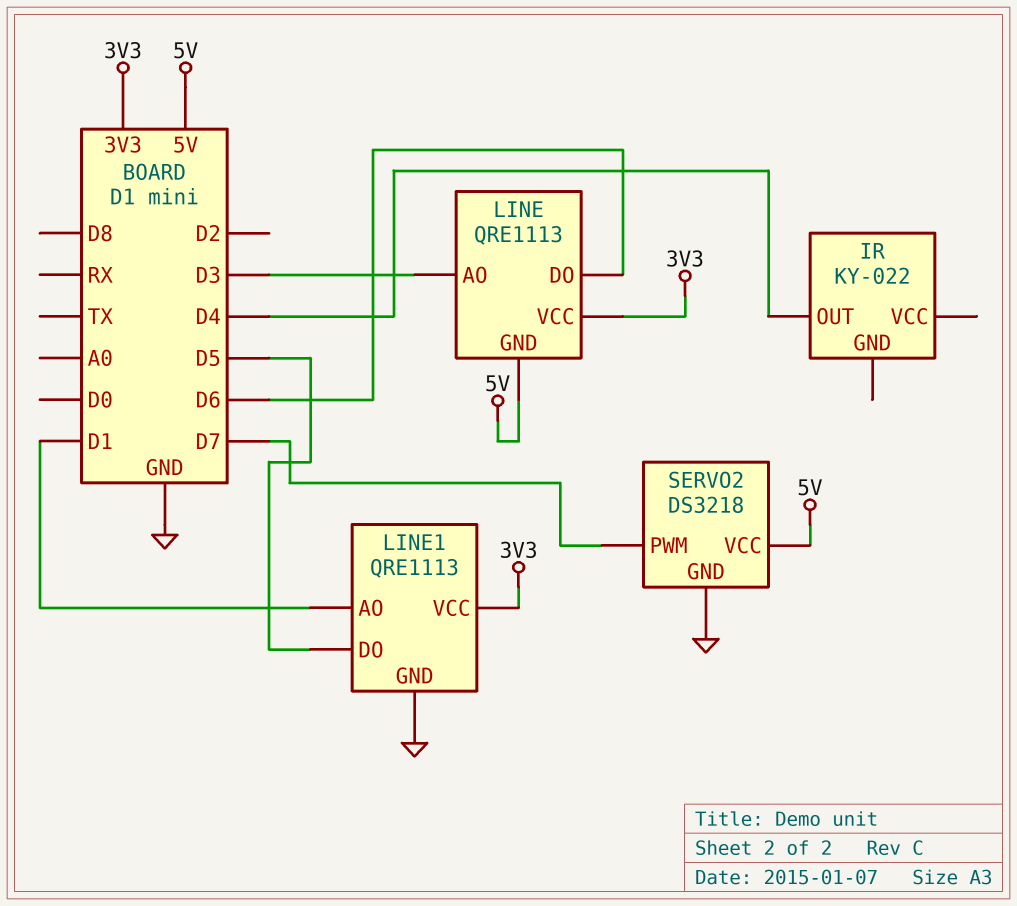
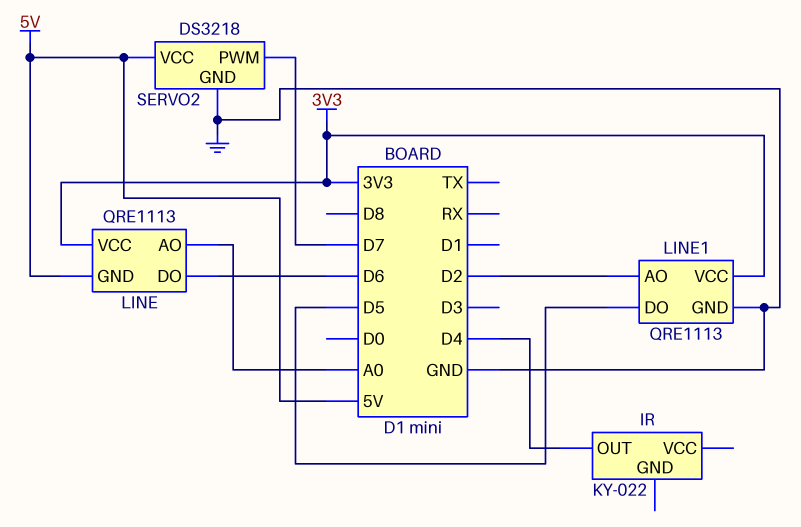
LINE pin AO: D3 -> A0
LINE1 pin AO: D1 -> D2

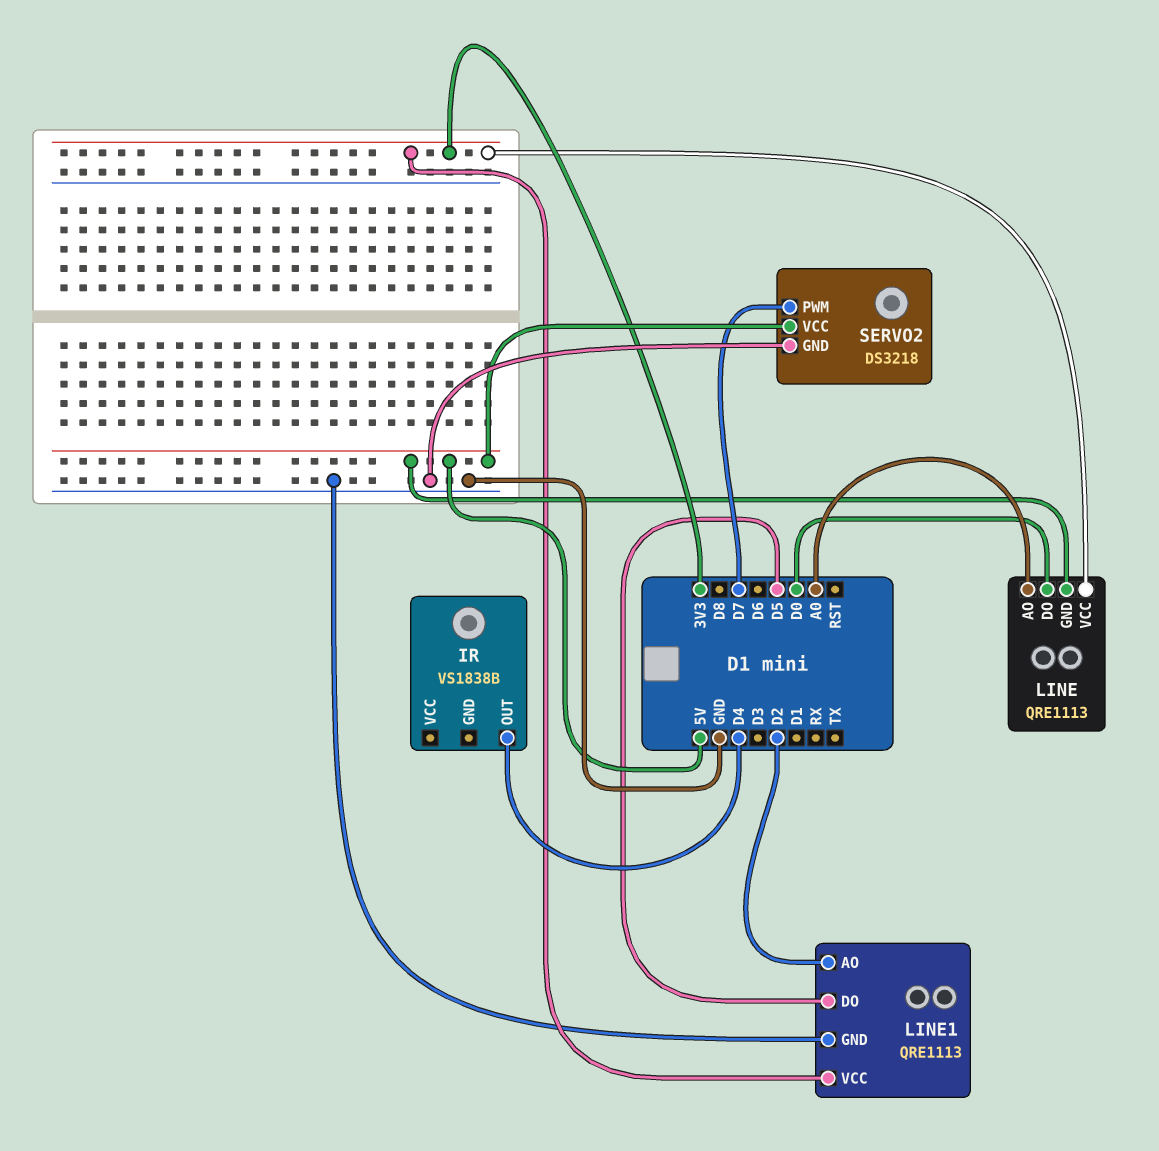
IR: KY-022 -> VS1838B
LINE pin DO: D6 -> D0

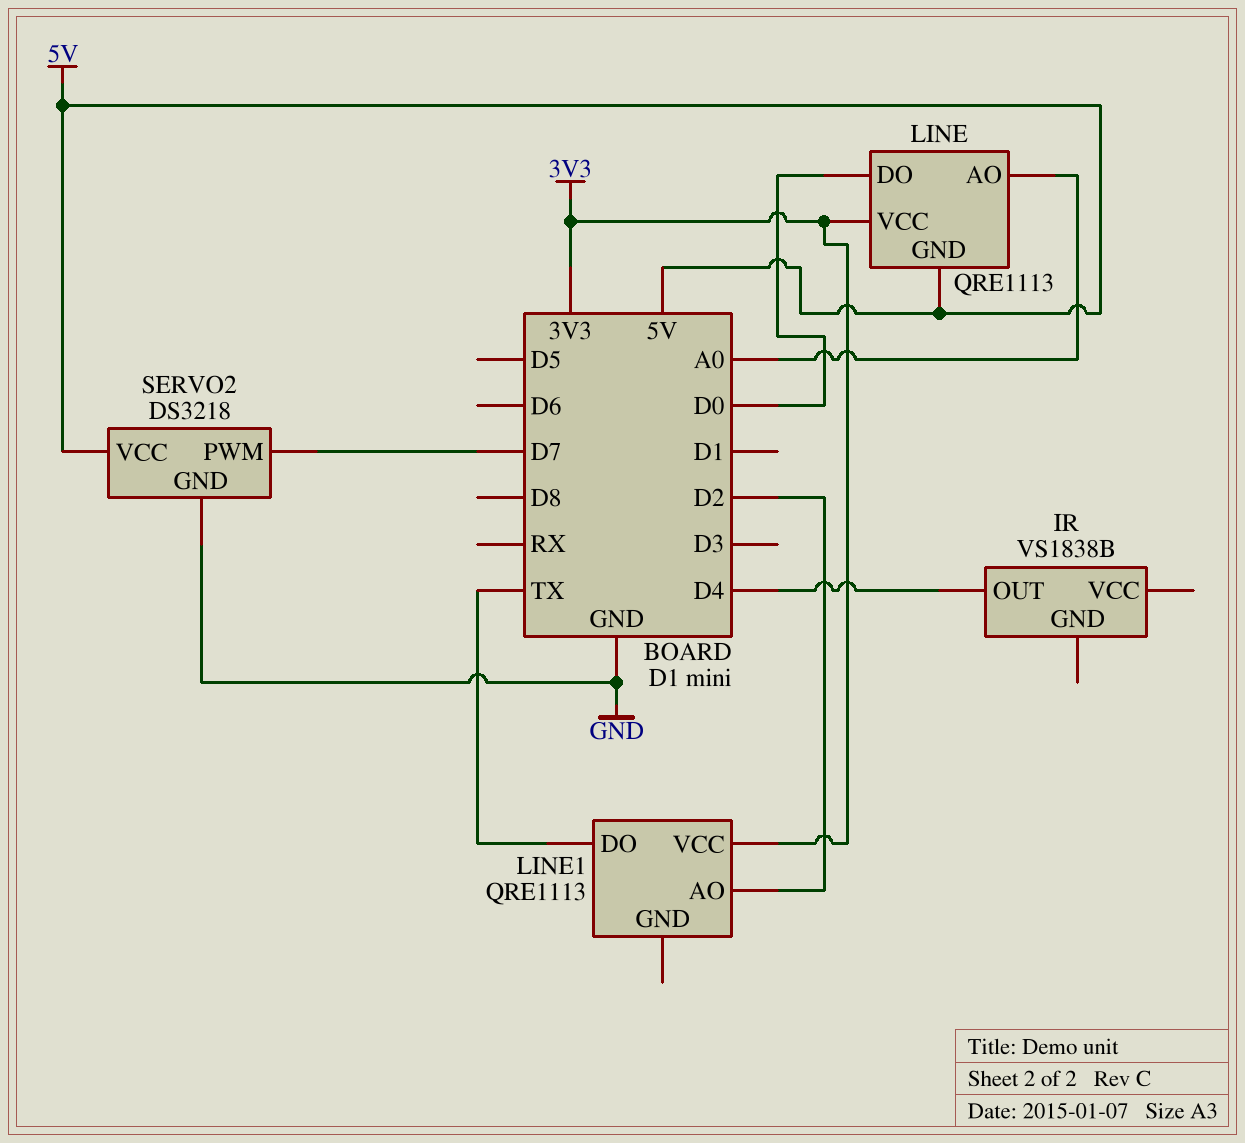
LINE1 pin DO: D5 -> TX
LINE1 pin GND: GND -> none

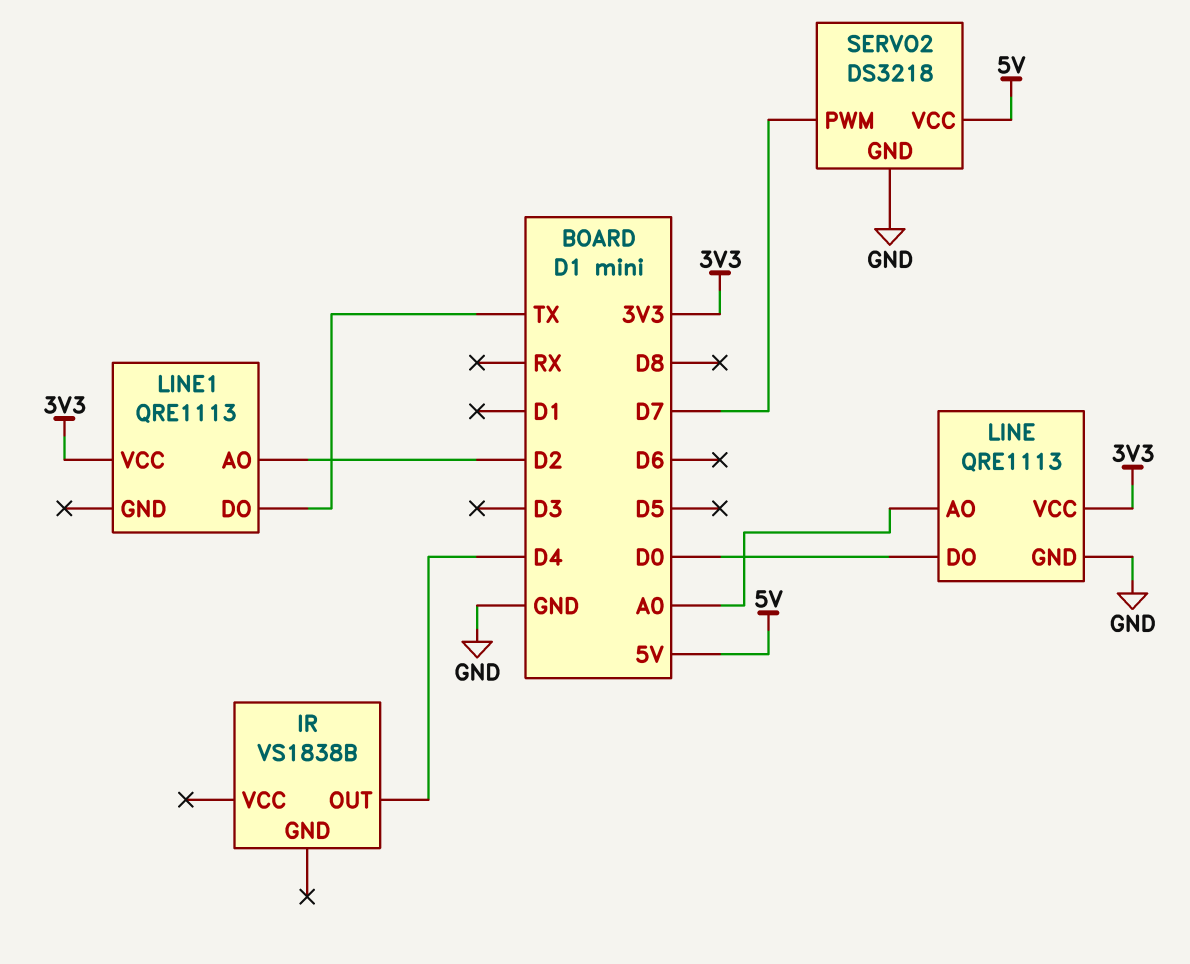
LINE pin GND: 5V -> GND

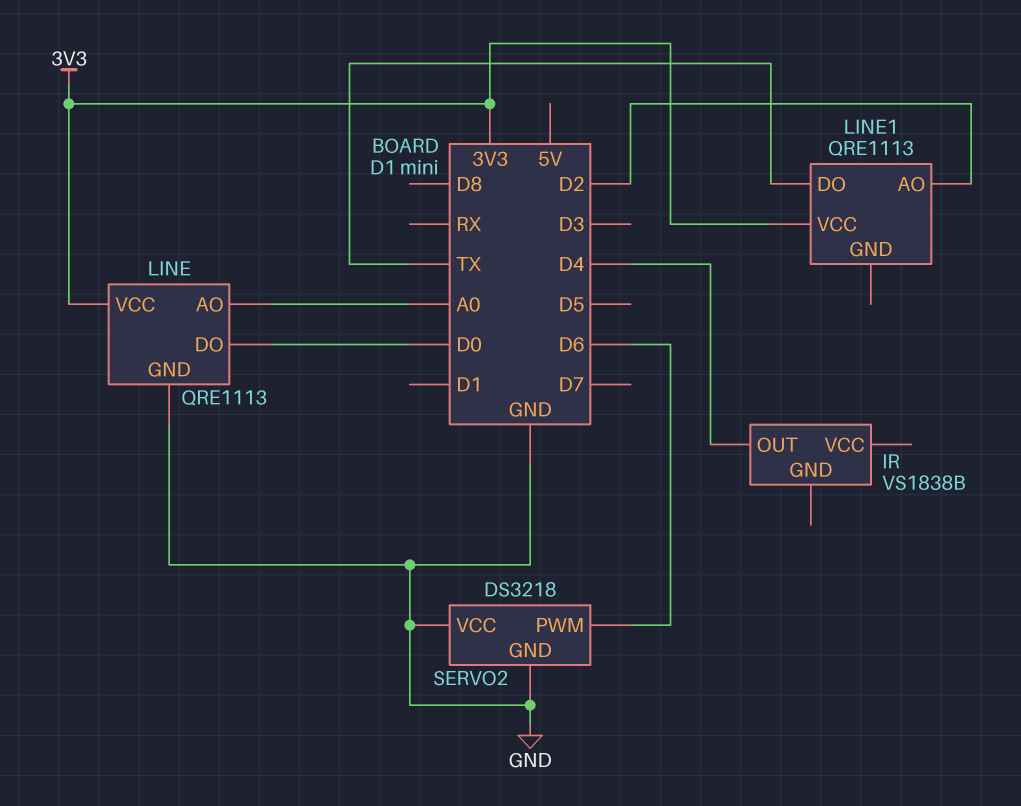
SERVO2 pin PWM: D7 -> D6
SERVO2 pin VCC: 5V -> GND

